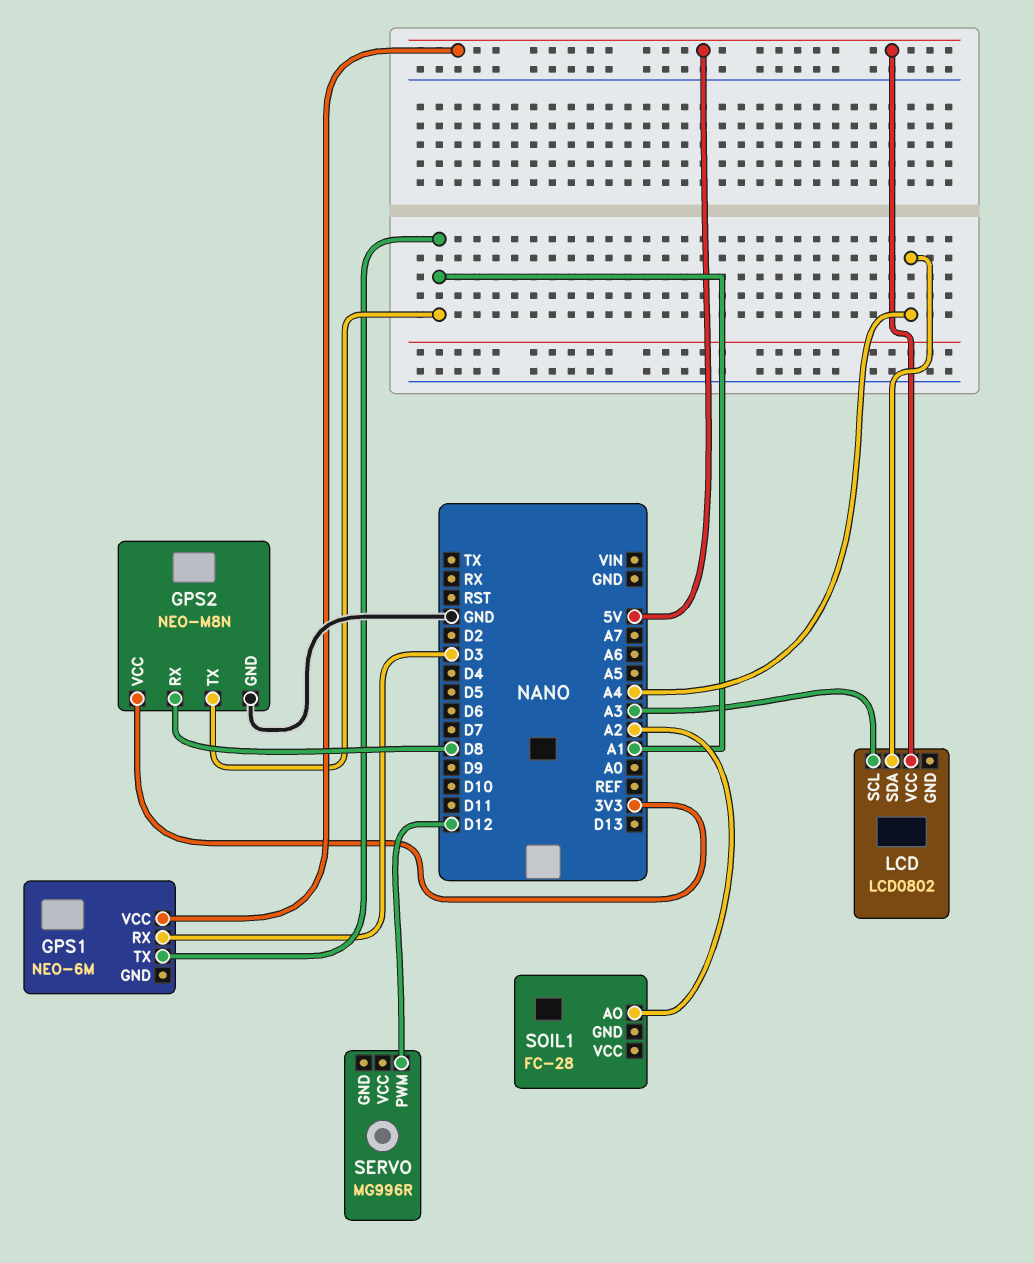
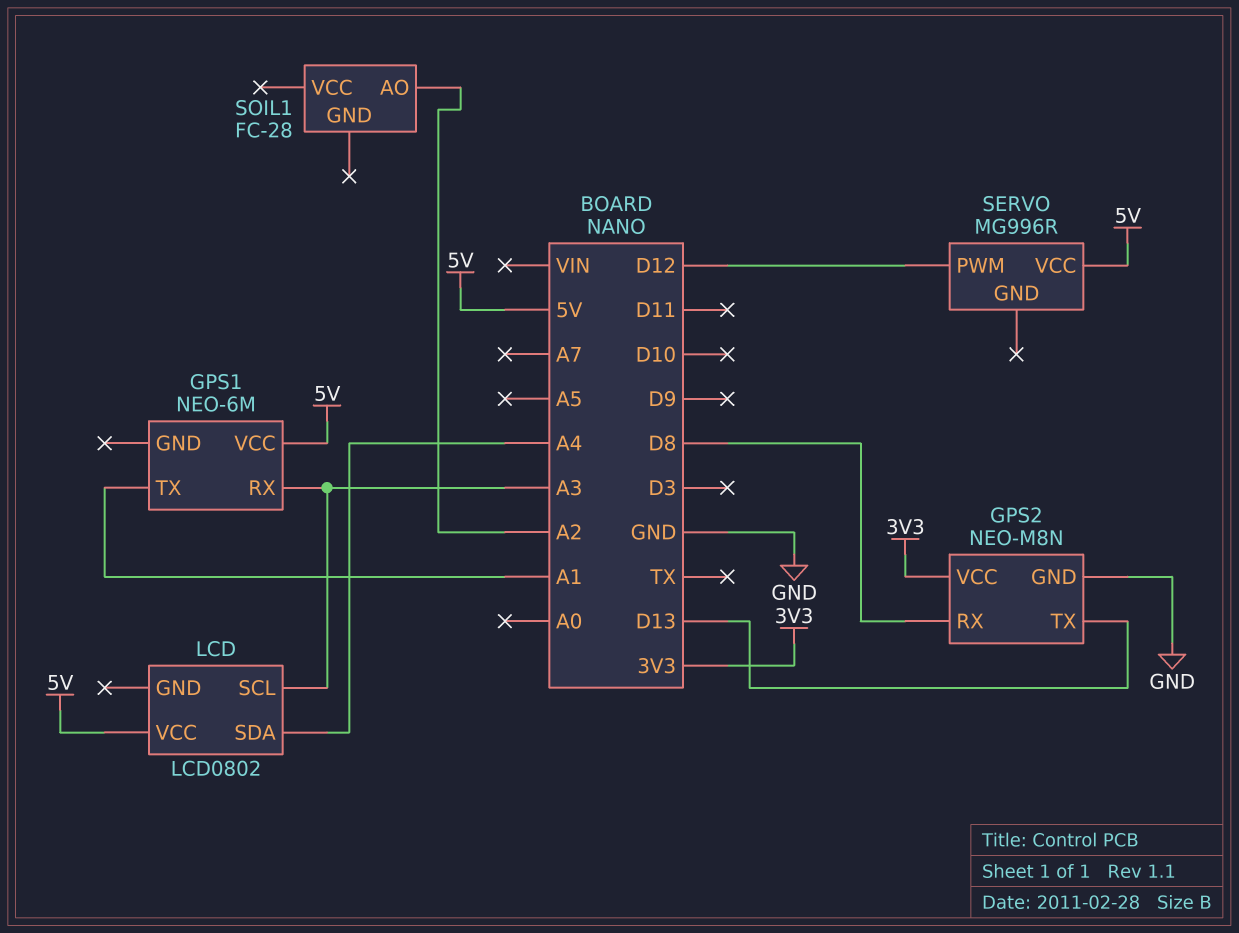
GPS1 pin RX: D3 -> A3
GPS2 pin TX: A1 -> D13
SERVO pin VCC: none -> 5V

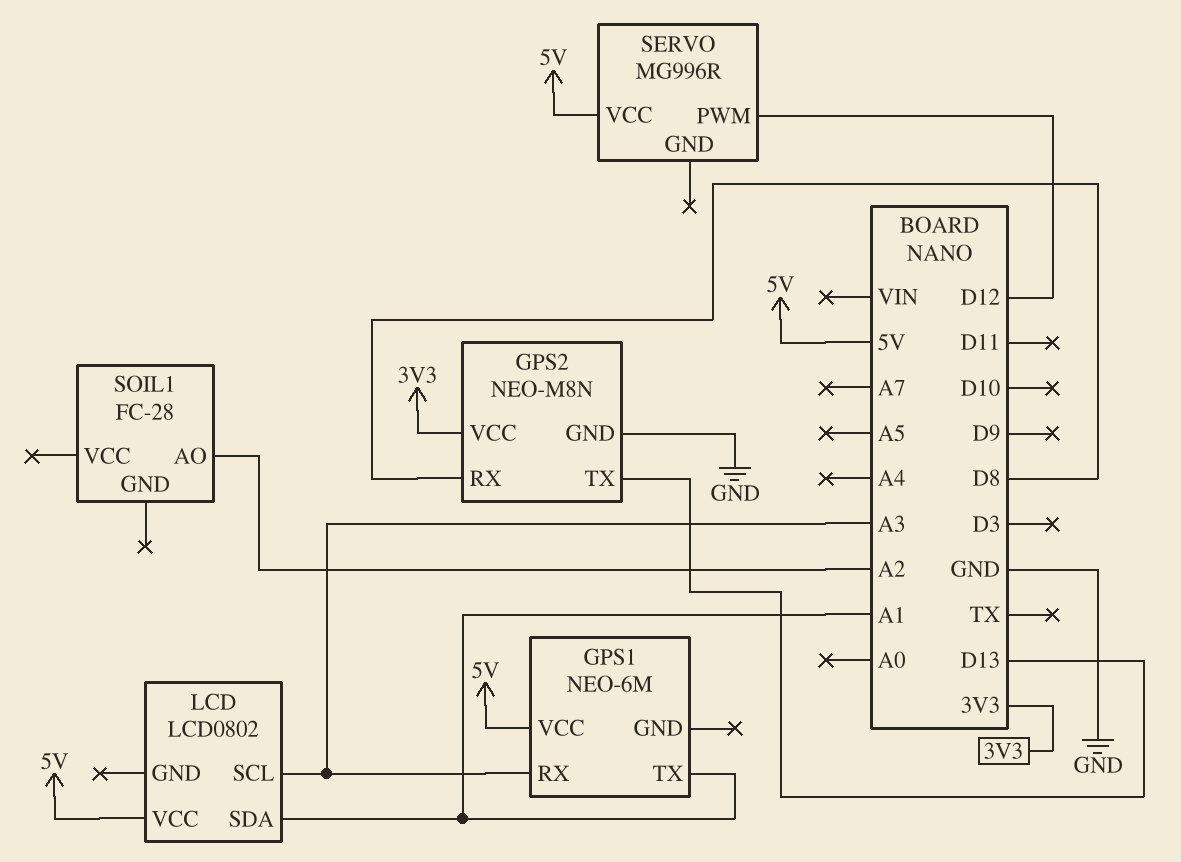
LCD pin SDA: A4 -> A1

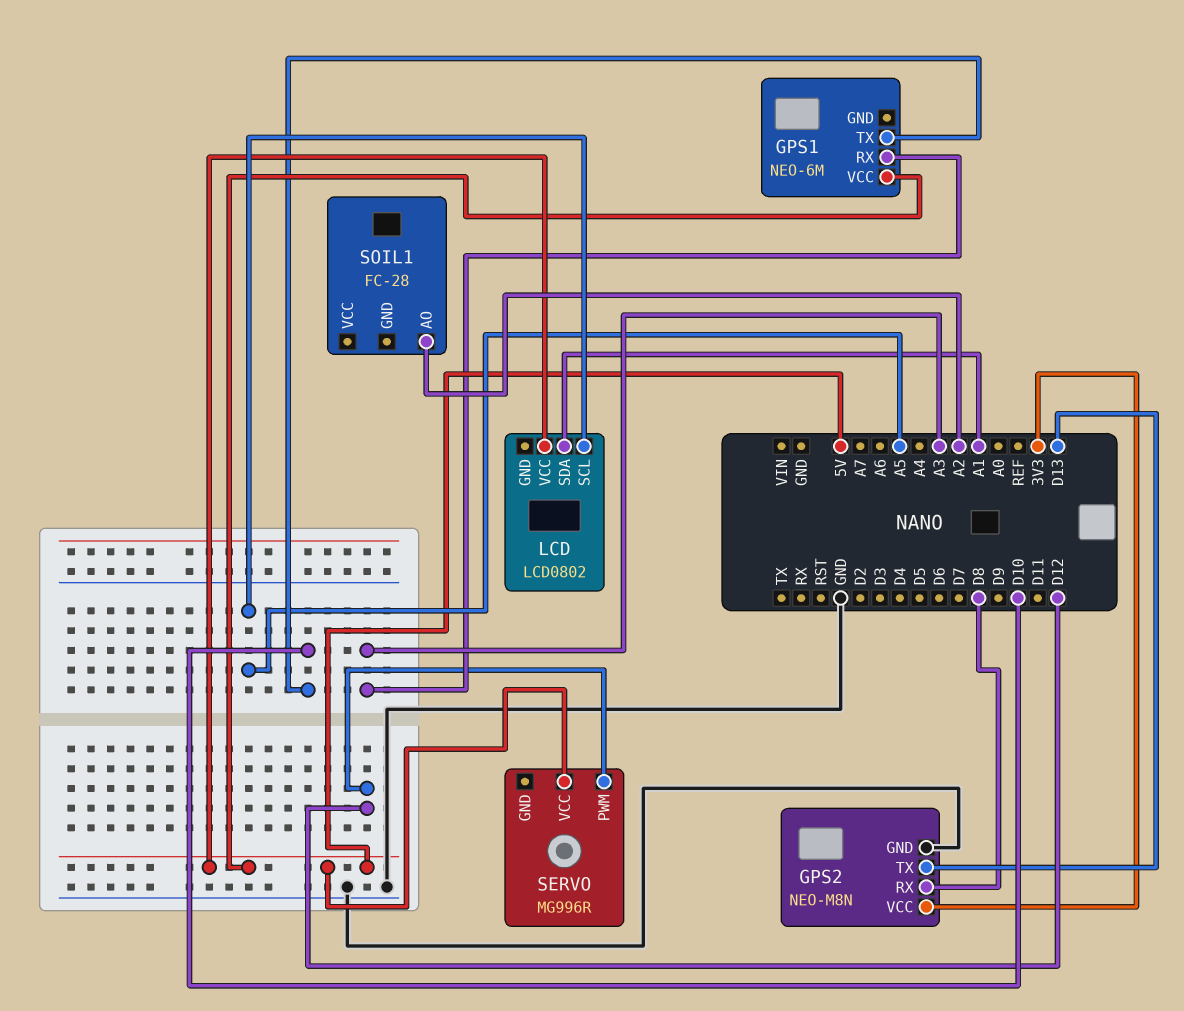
GPS1 pin TX: A1 -> D10
LCD pin SCL: A3 -> A5

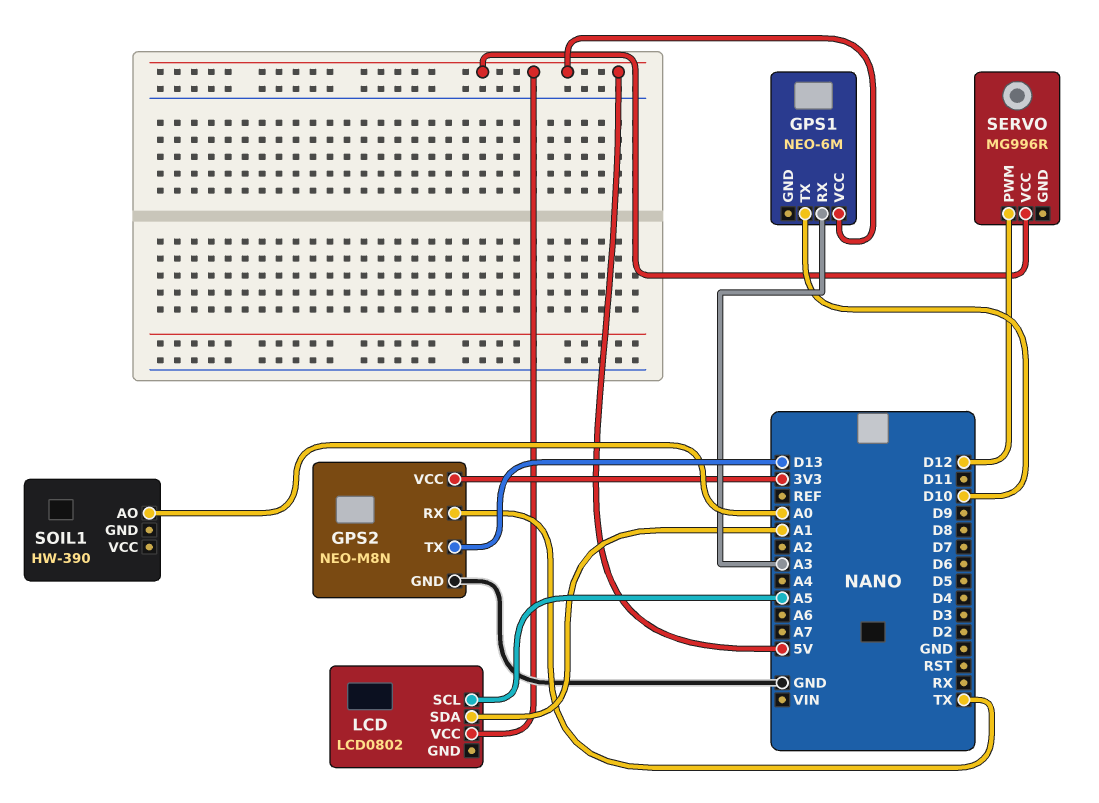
GPS2 pin RX: D8 -> TX
SOIL1: FC-28 -> HW-390
SOIL1 pin AO: A2 -> A0

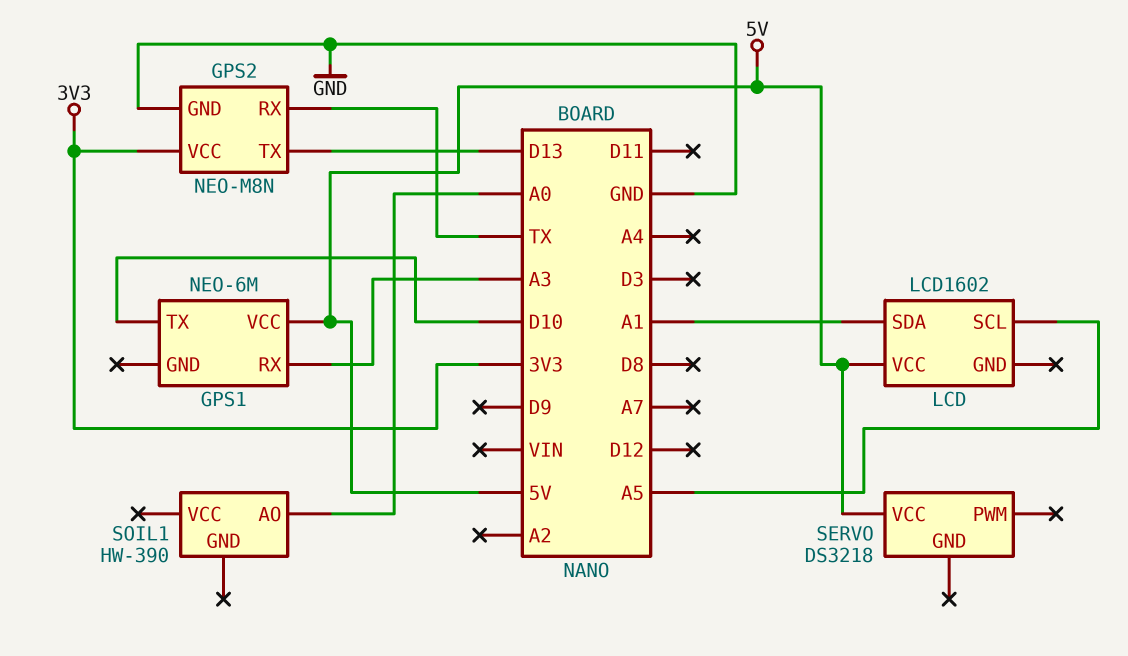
LCD: LCD0802 -> LCD1602
SERVO: MG996R -> DS3218
SERVO pin PWM: D12 -> none

